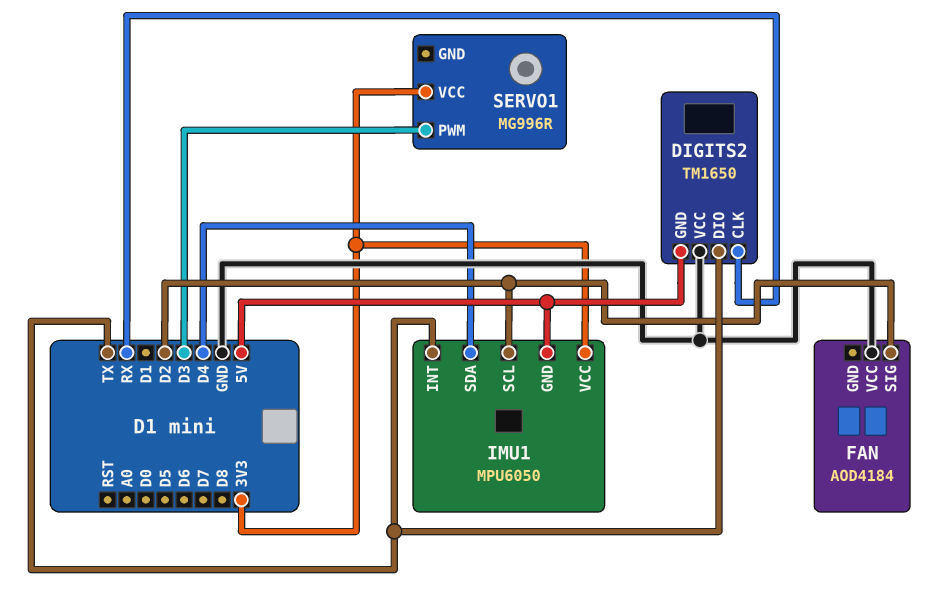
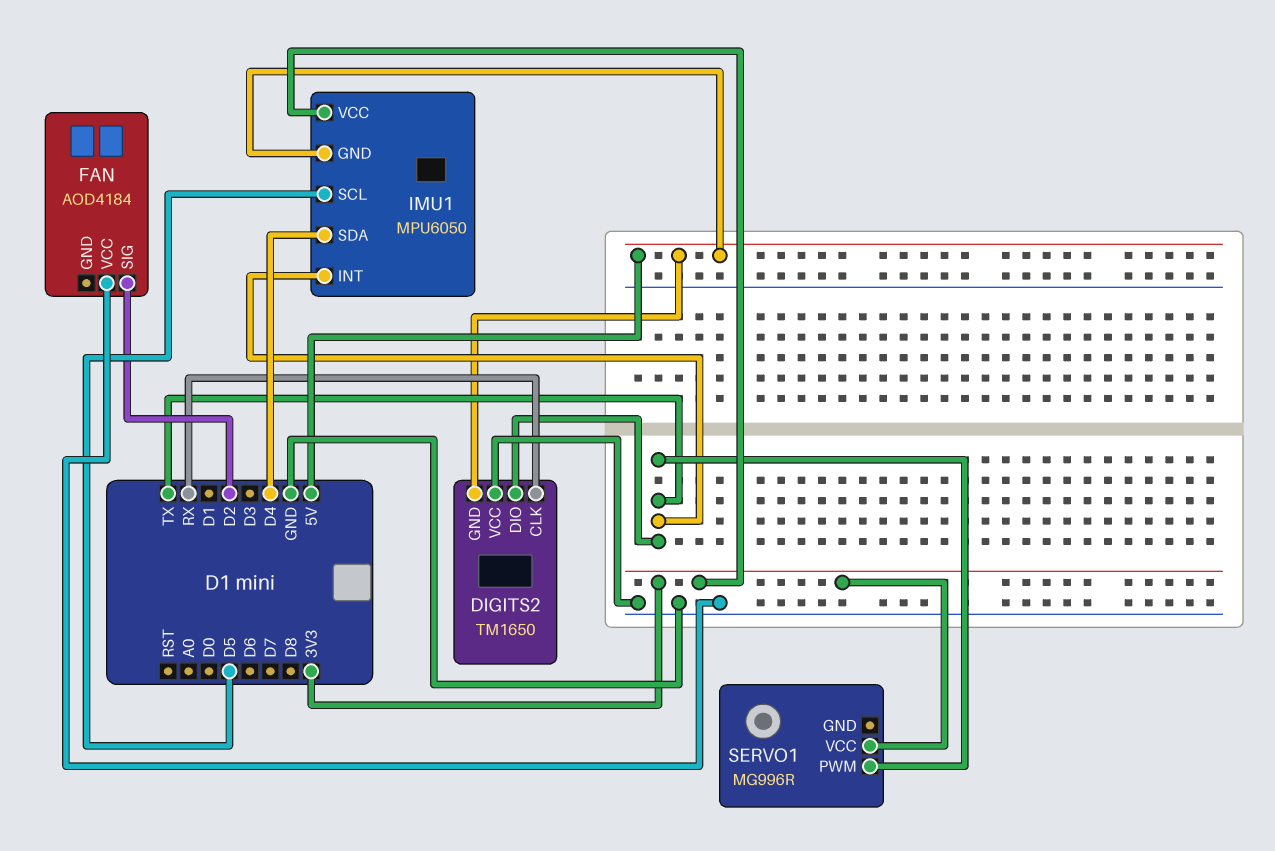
IMU1 pin SCL: D2 -> D5
SERVO1 pin PWM: D3 -> TX

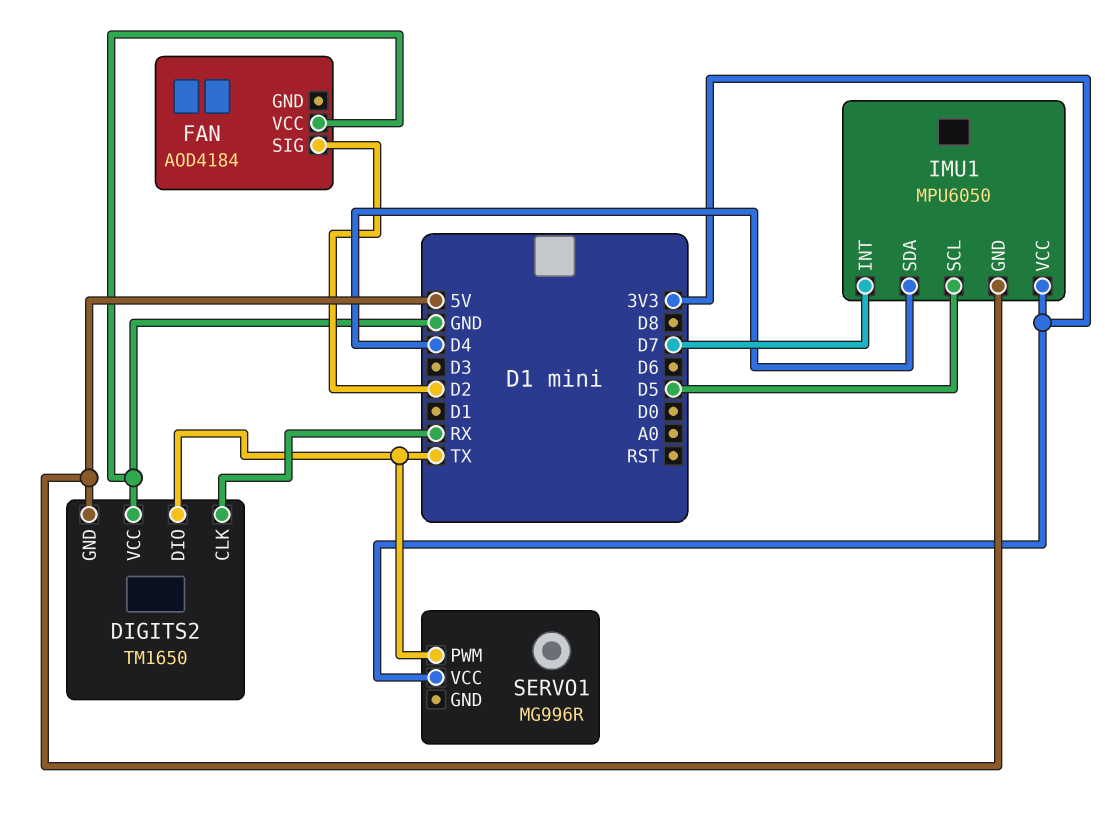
IMU1 pin INT: TX -> D7

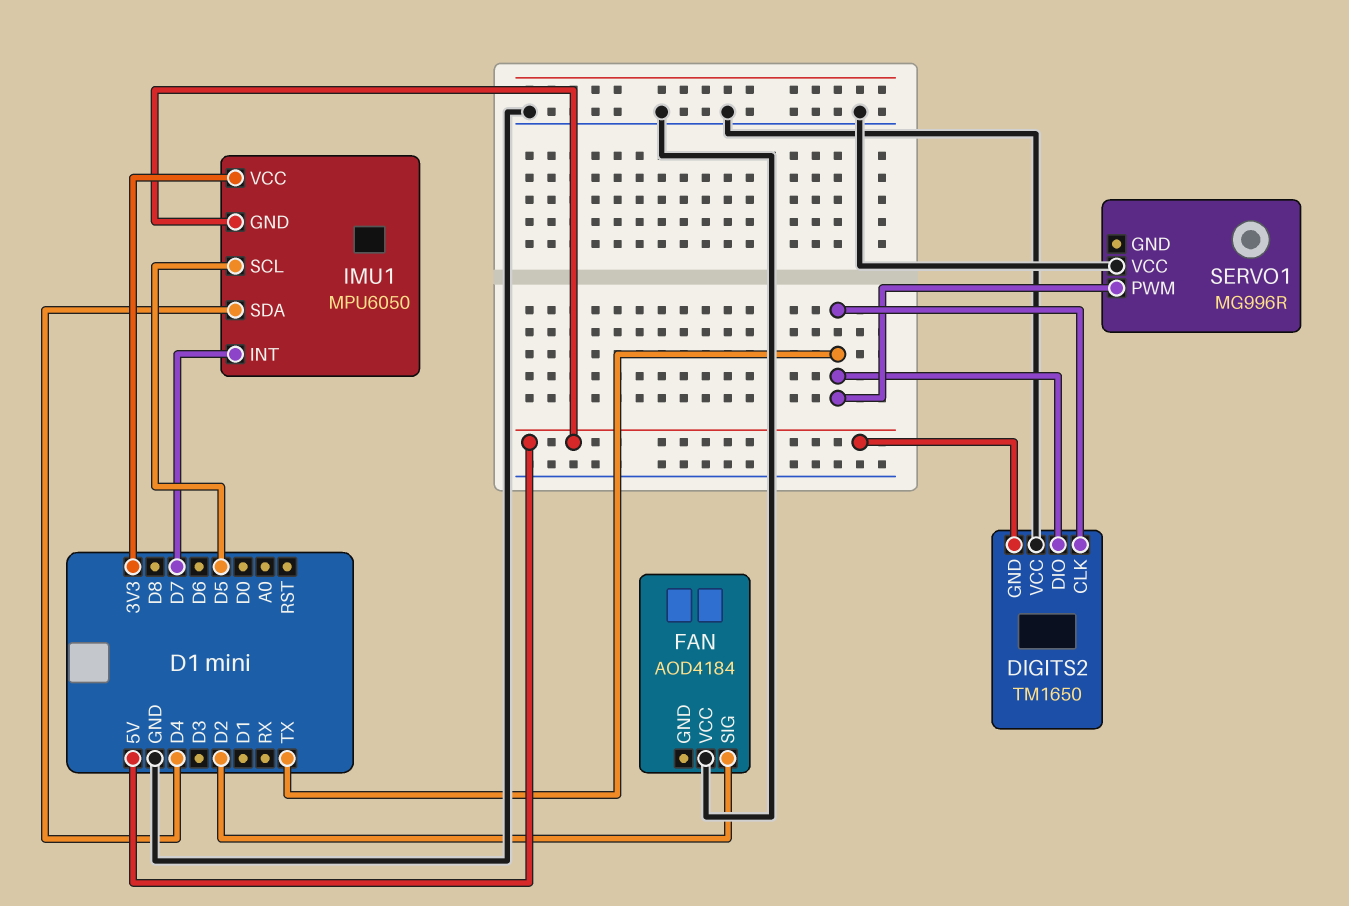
DIGITS2 pin CLK: RX -> TX
SERVO1 pin VCC: 3V3 -> GND

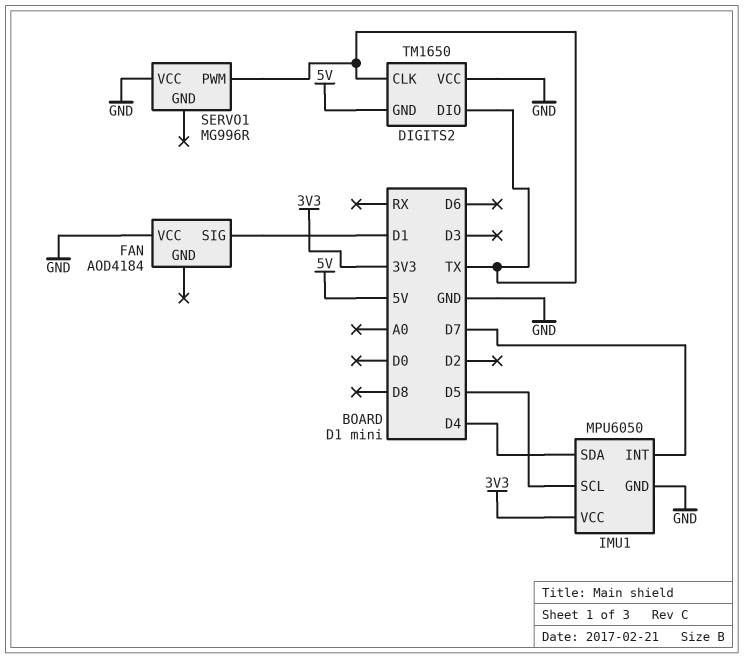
FAN pin SIG: D2 -> D1
IMU1 pin GND: 5V -> GND

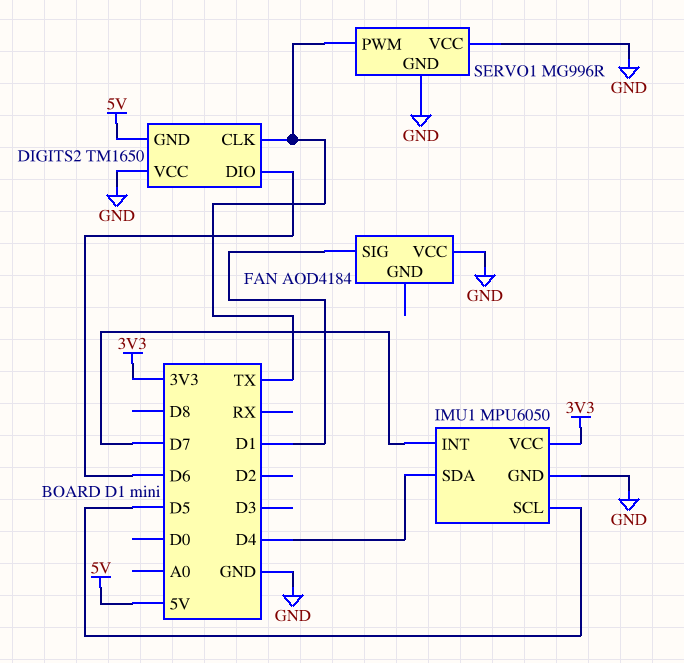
DIGITS2 pin DIO: TX -> D6
SERVO1 pin GND: none -> GND

